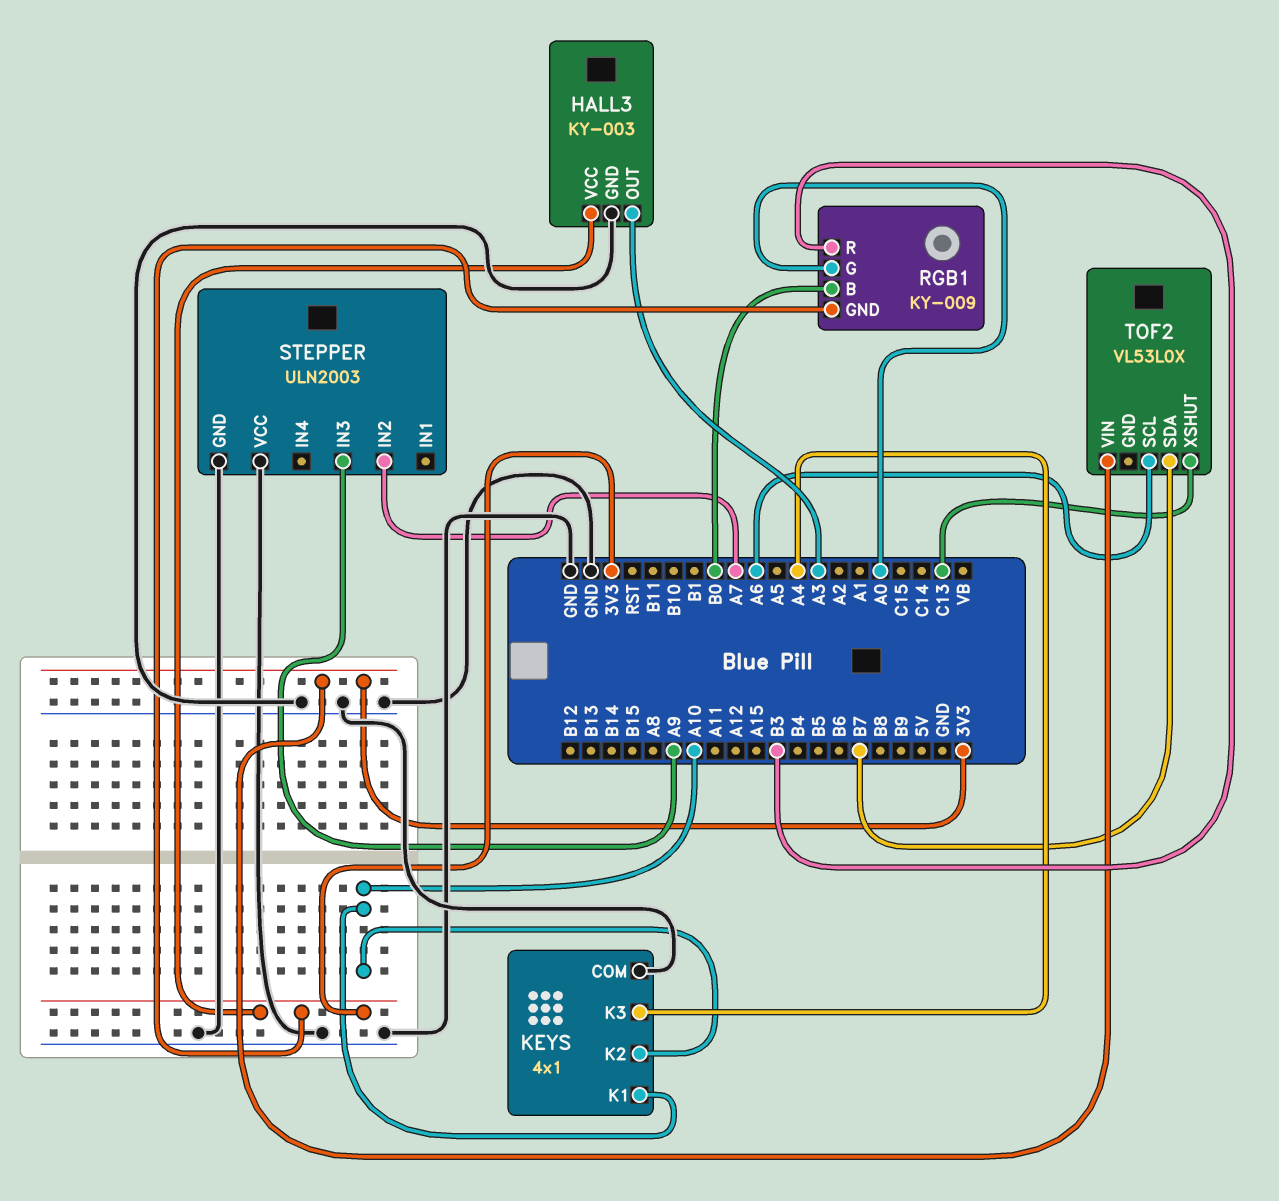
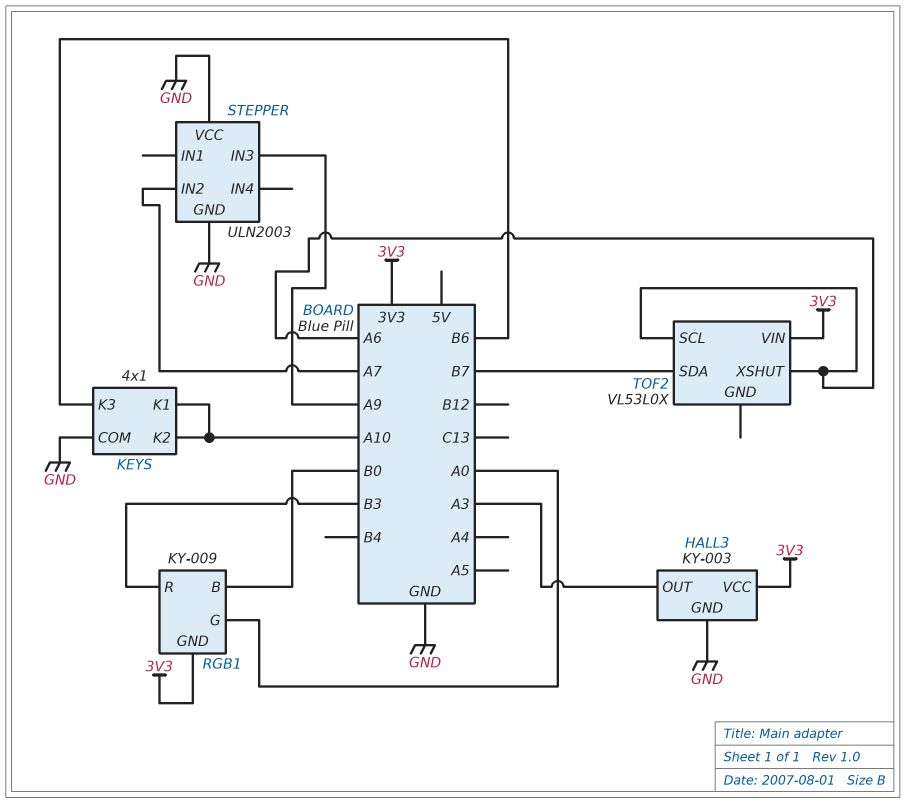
KEYS pin K3: A4 -> B6
TOF2 pin XSHUT: C13 -> A6

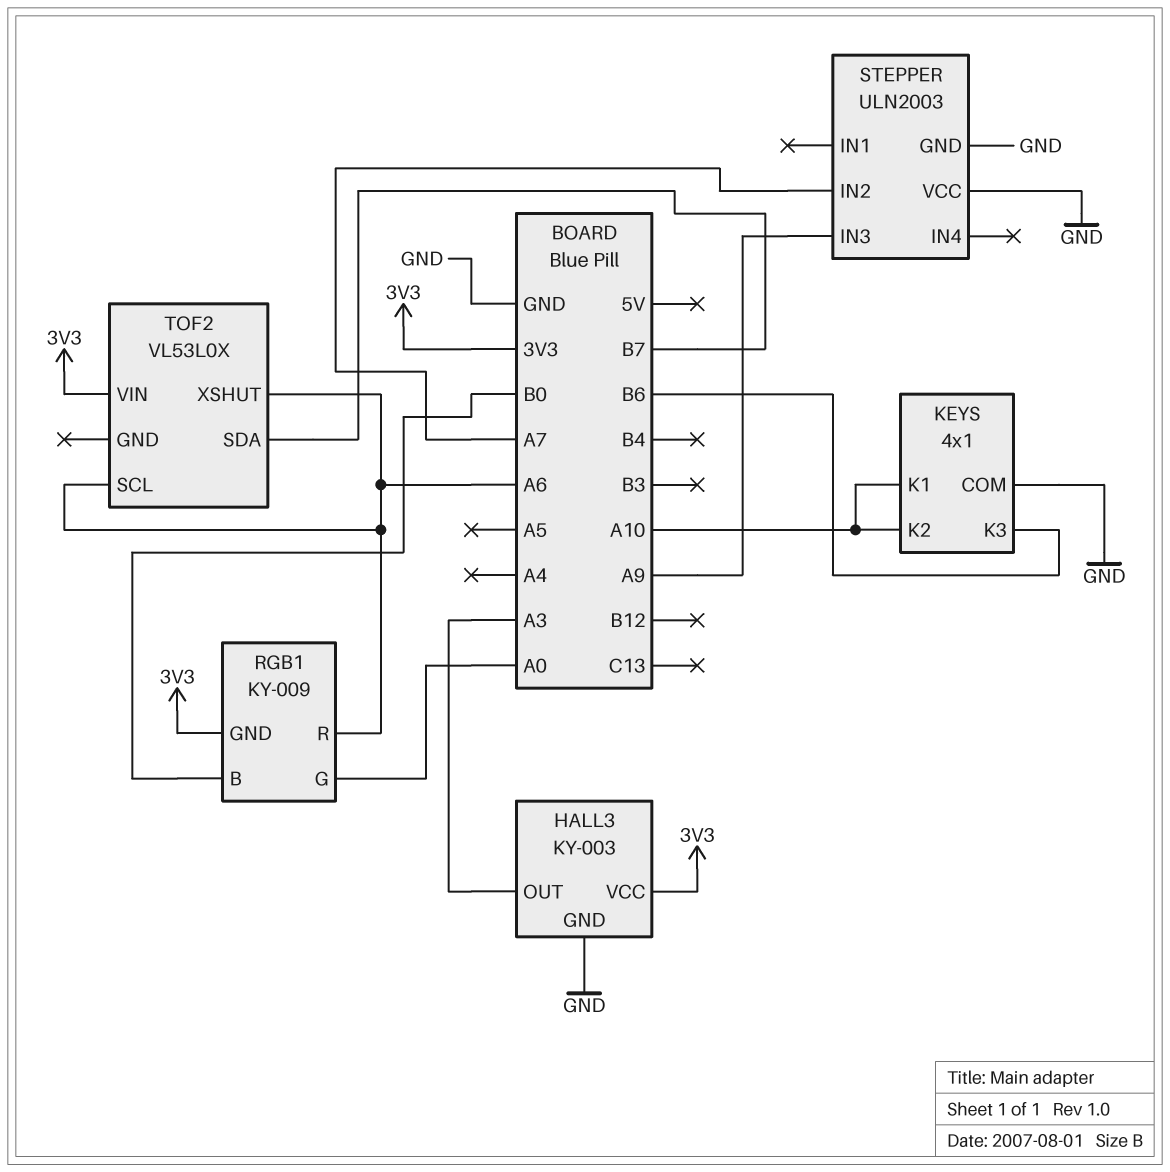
RGB1 pin R: B3 -> A6

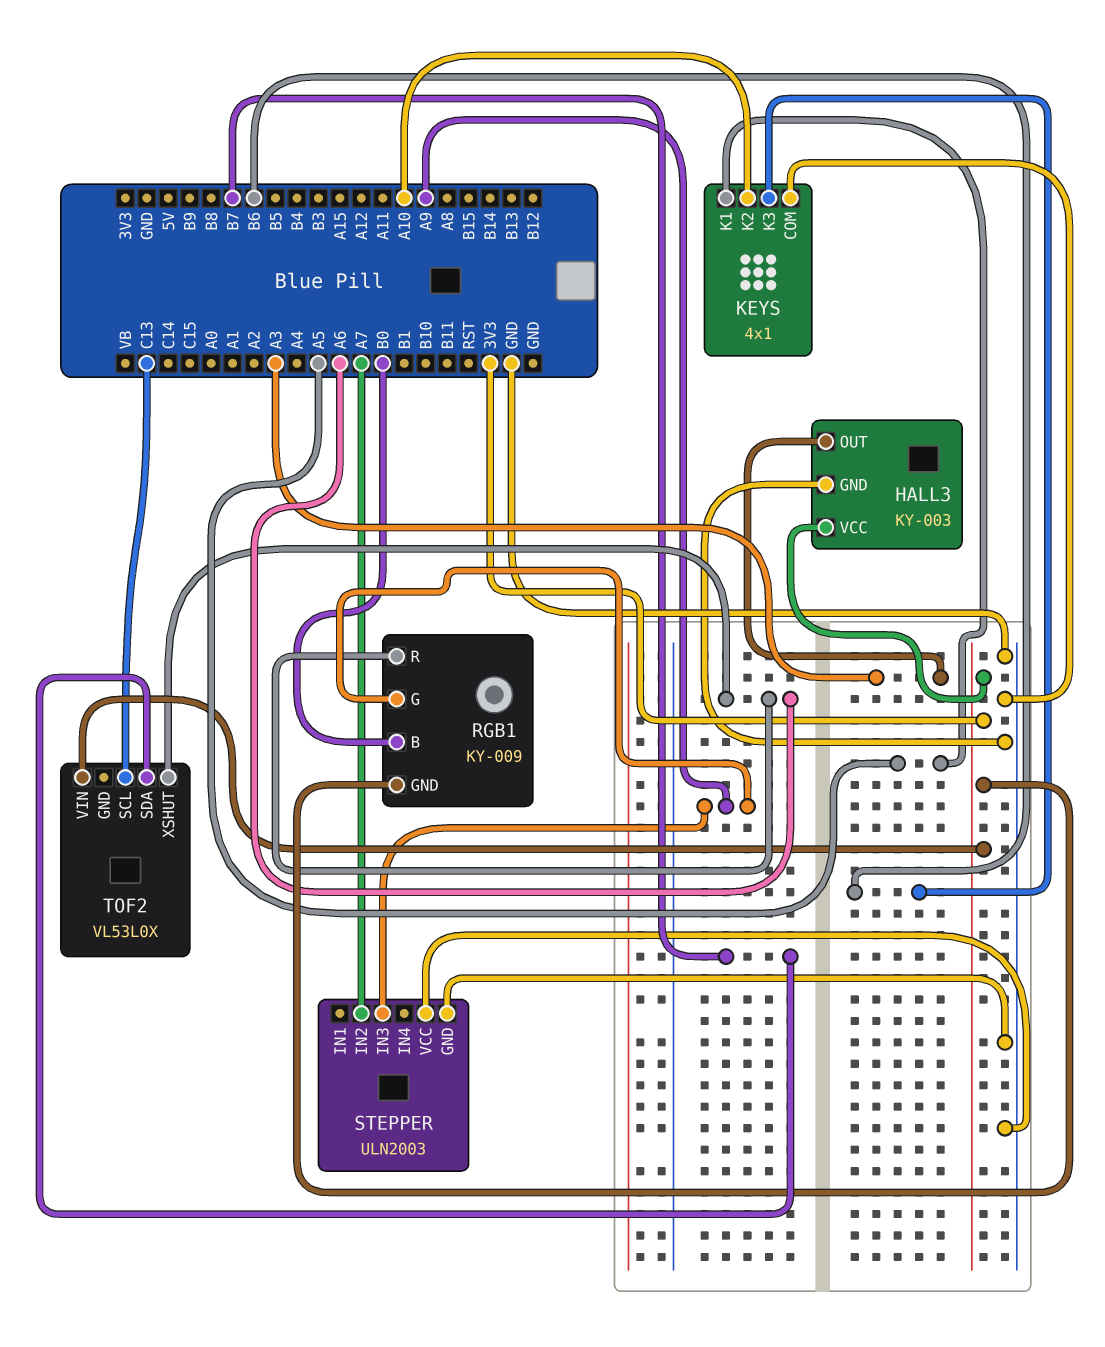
KEYS pin K1: A10 -> A5
RGB1 pin G: A0 -> A9
TOF2 pin SCL: A6 -> C13

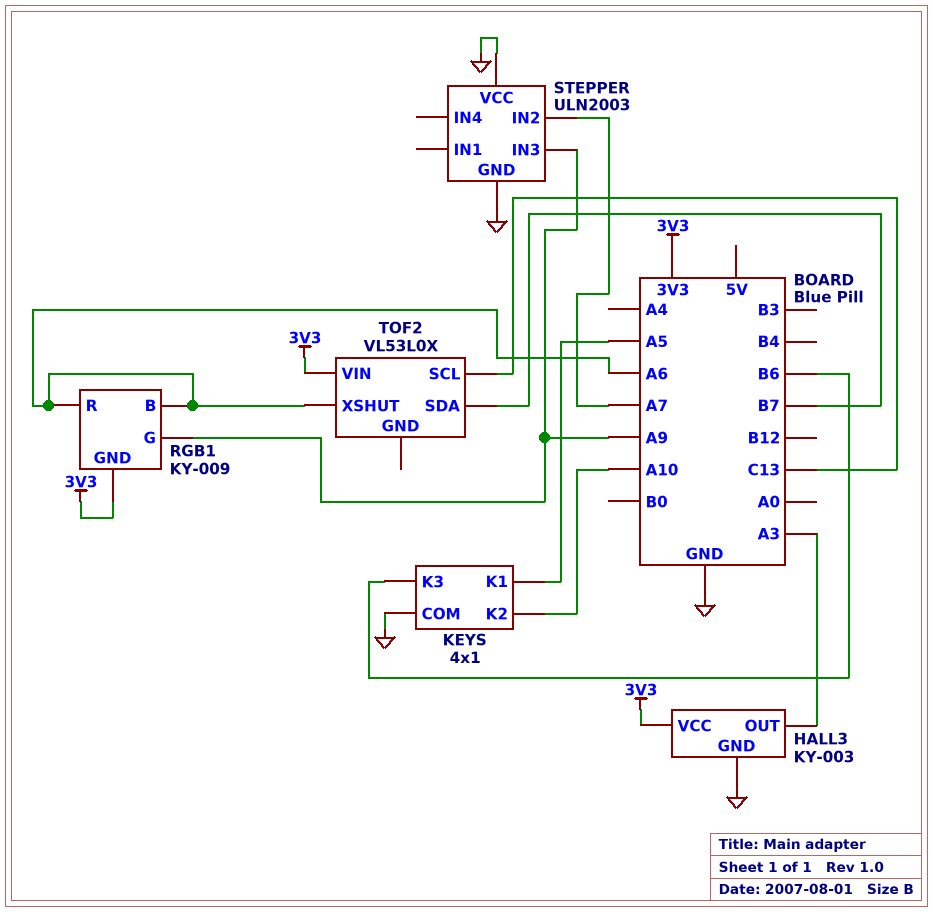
RGB1 pin B: B0 -> A6

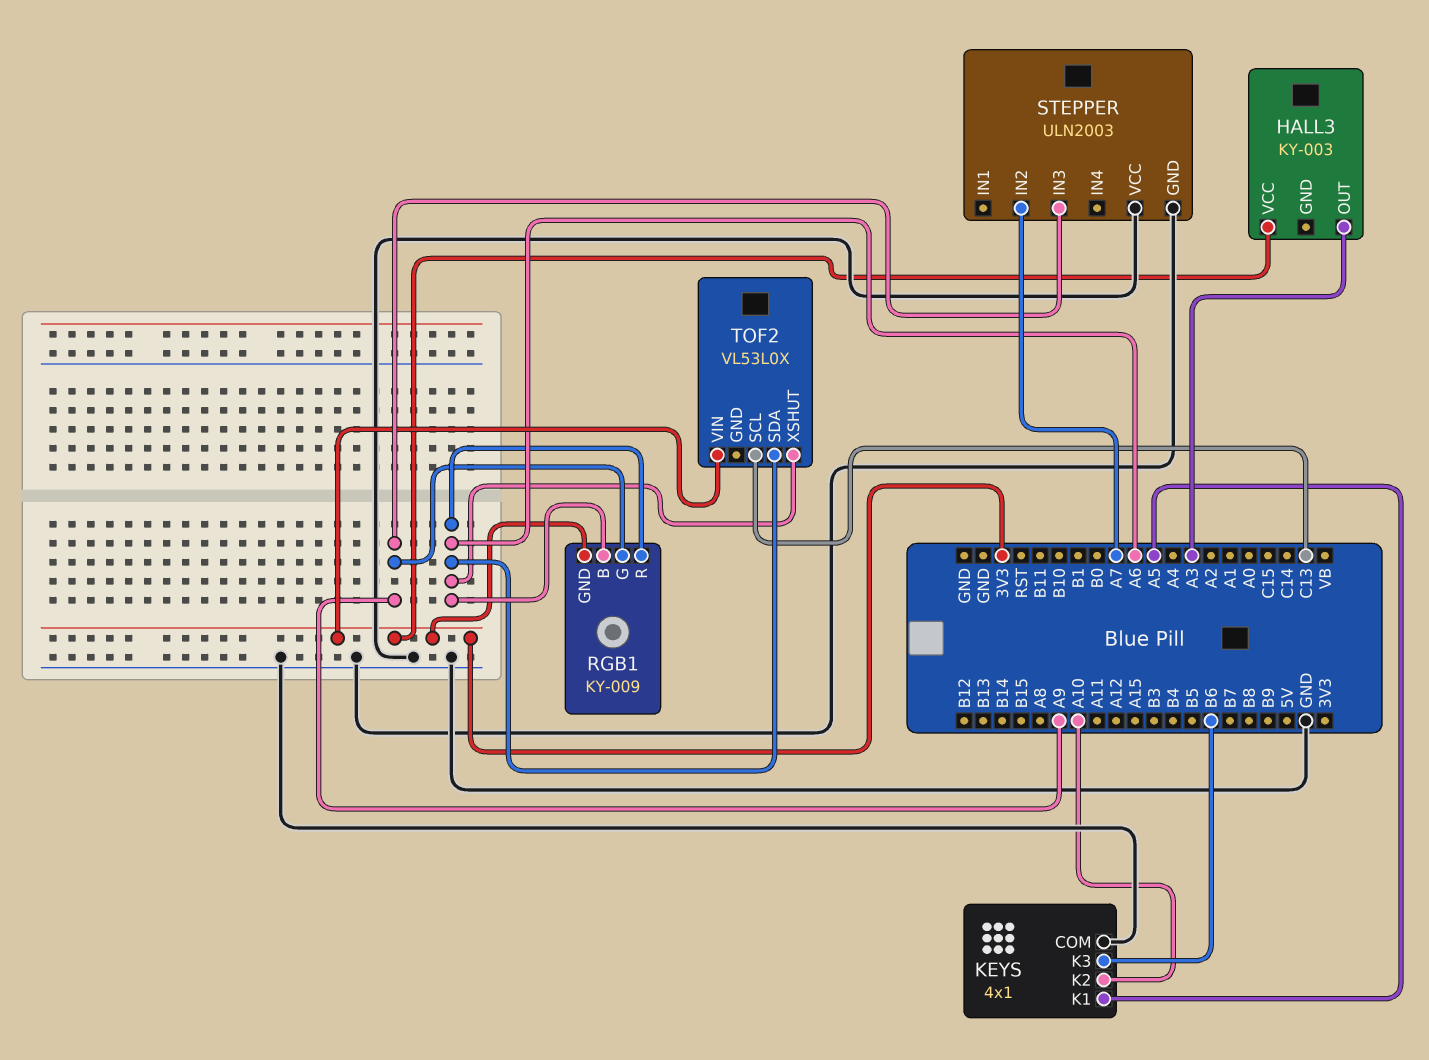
HALL3 pin GND: GND -> none
TOF2 pin SDA: B7 -> A6

